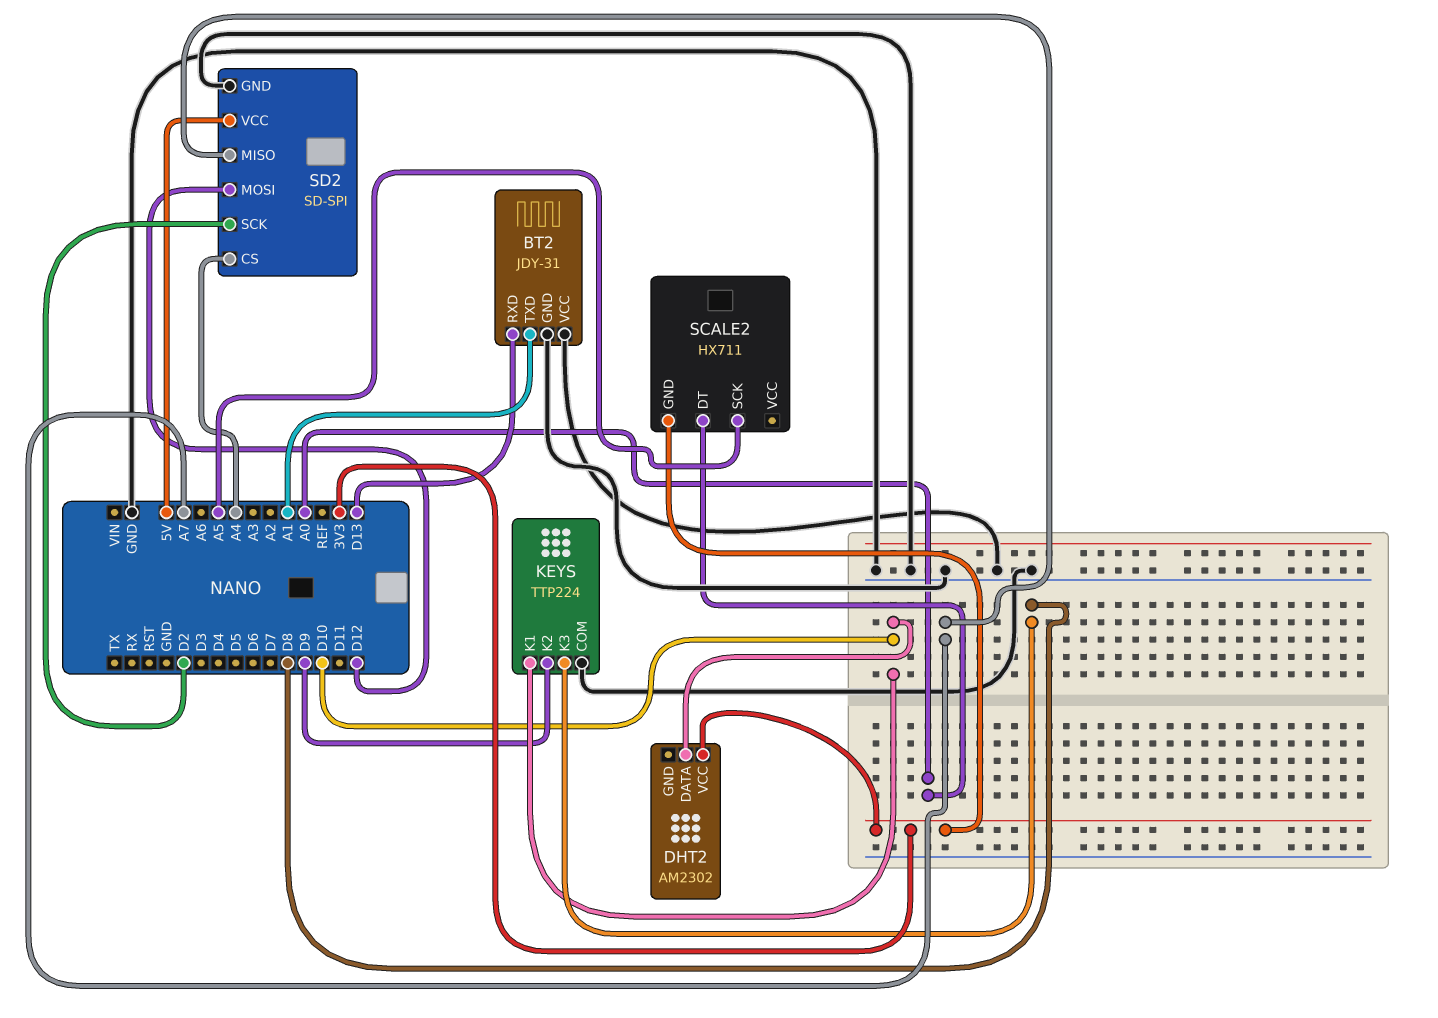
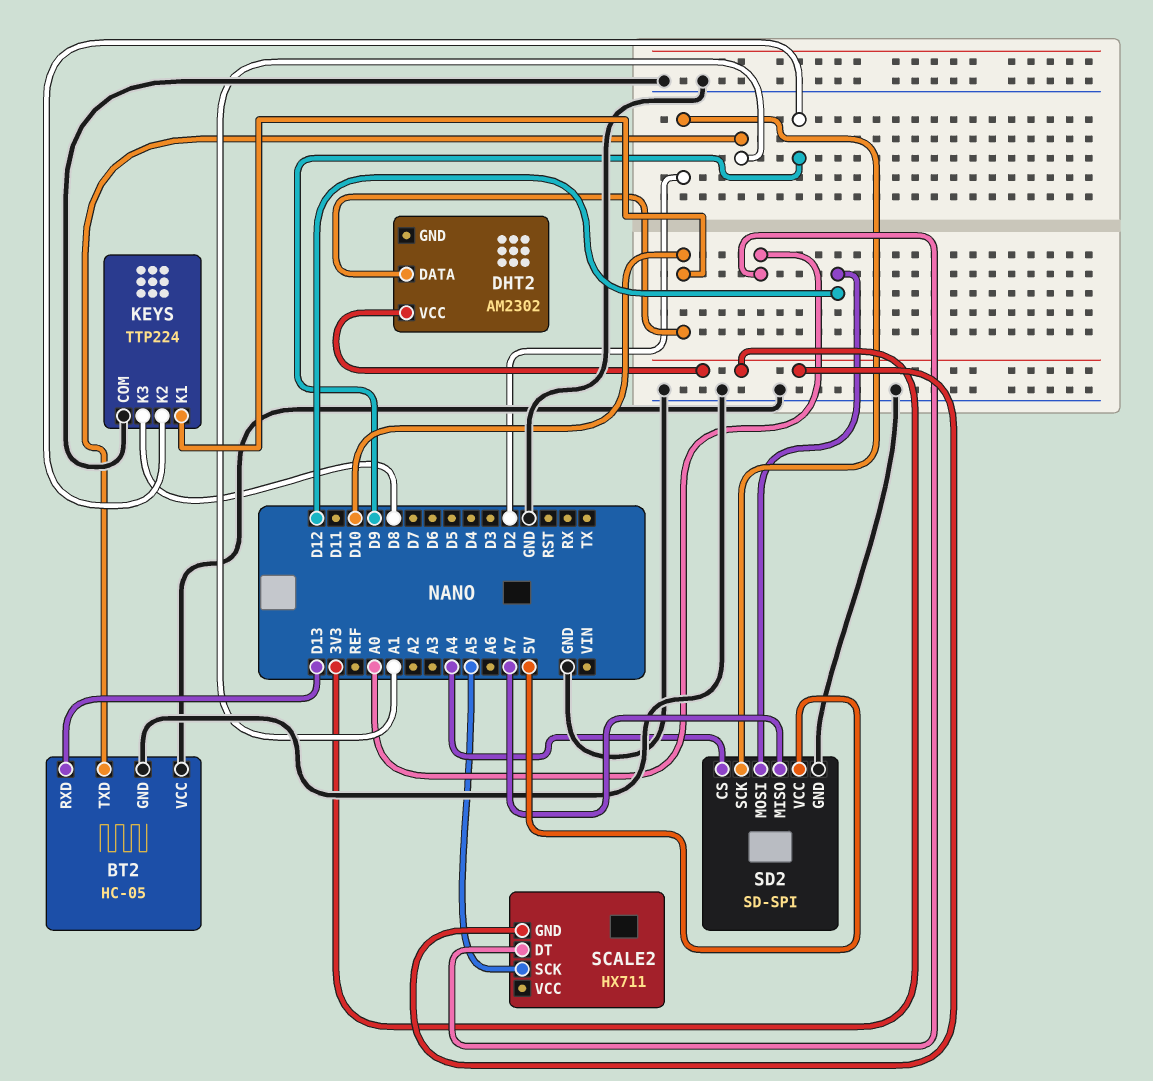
BT2: JDY-31 -> HC-05

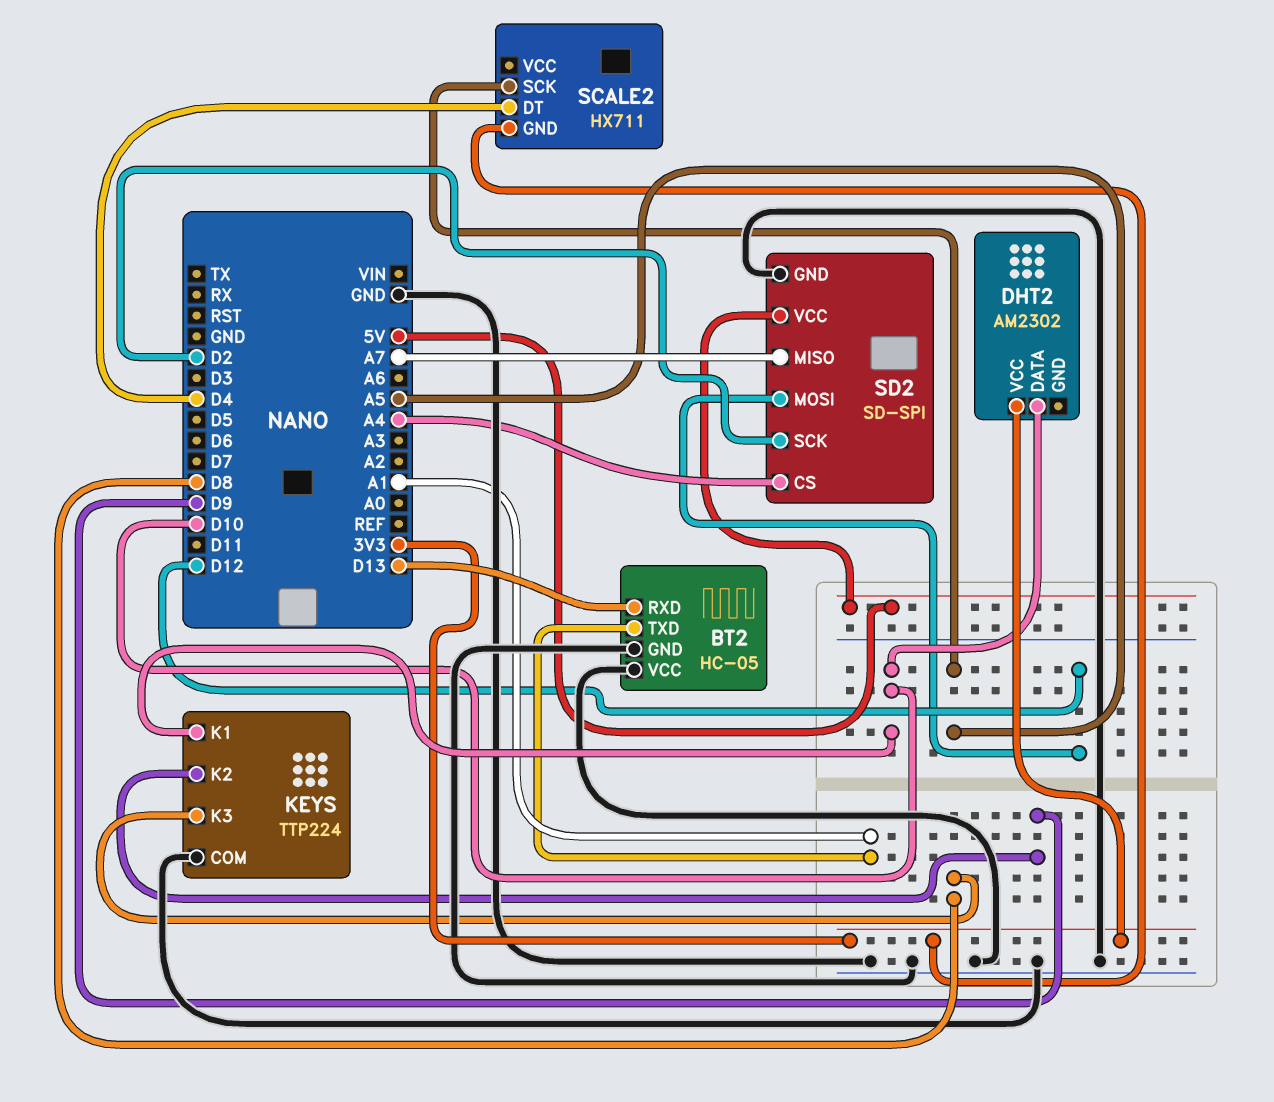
SCALE2 pin DT: A0 -> D4

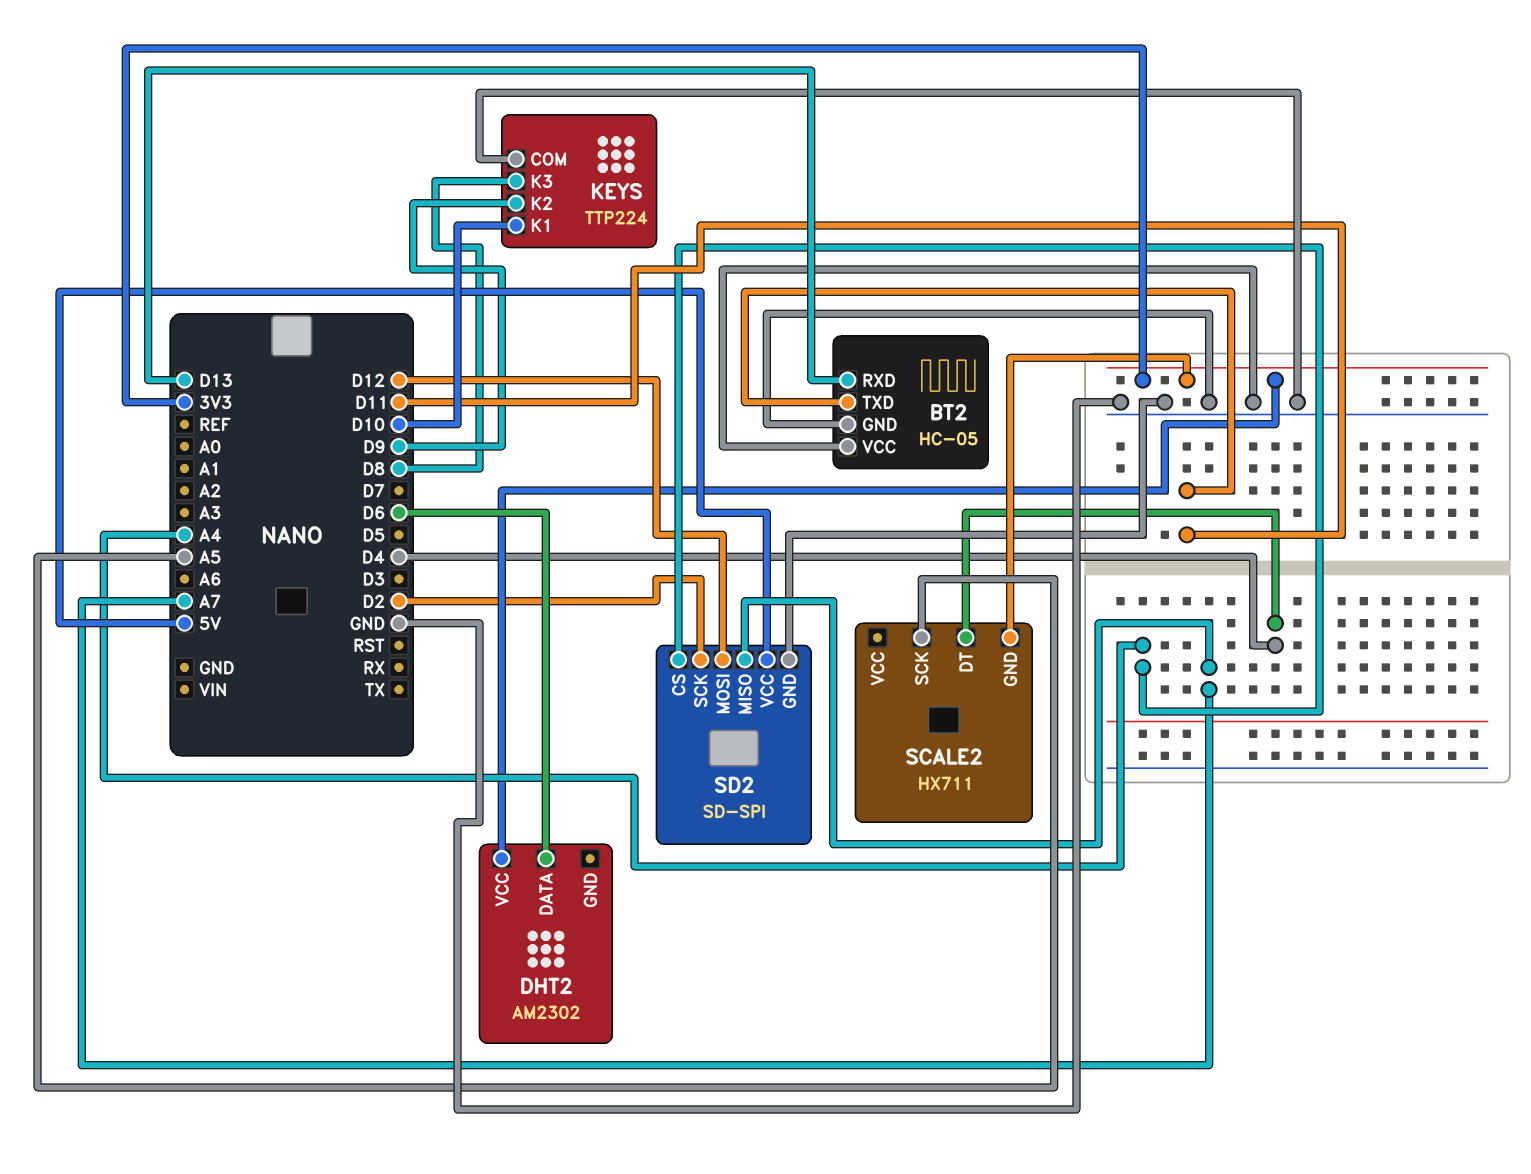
BT2 pin TXD: A1 -> D11
DHT2 pin DATA: D10 -> D6

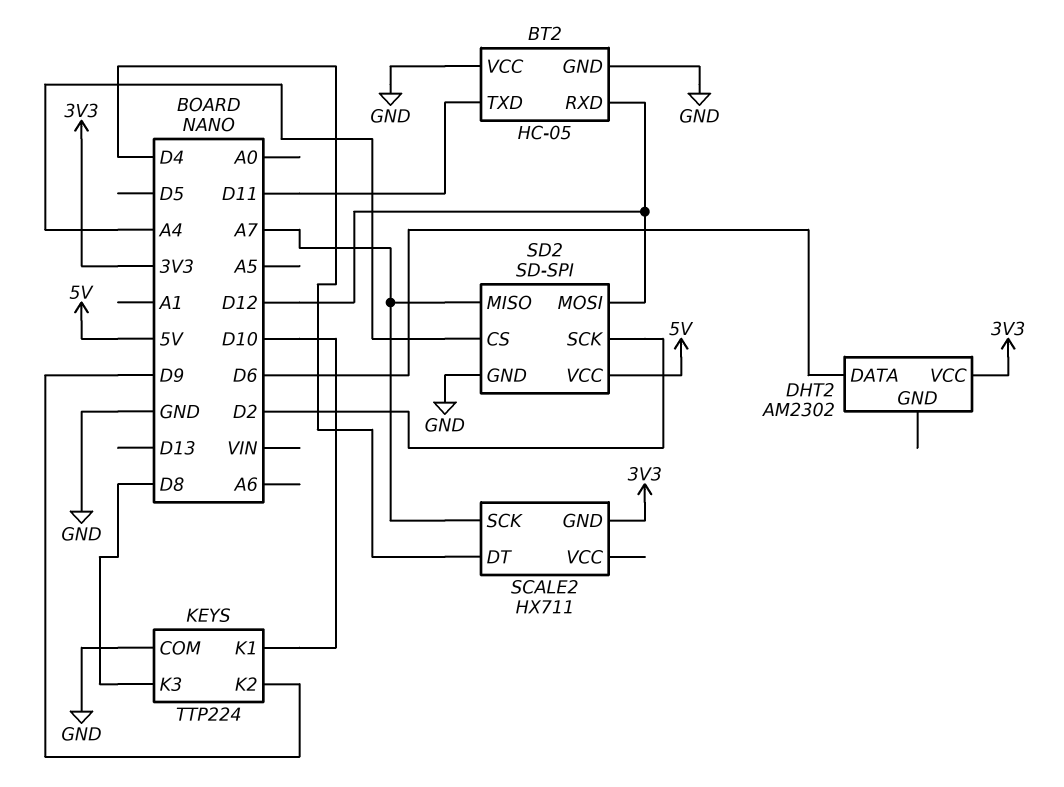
BT2 pin RXD: D13 -> D12
SCALE2 pin SCK: A5 -> A7

